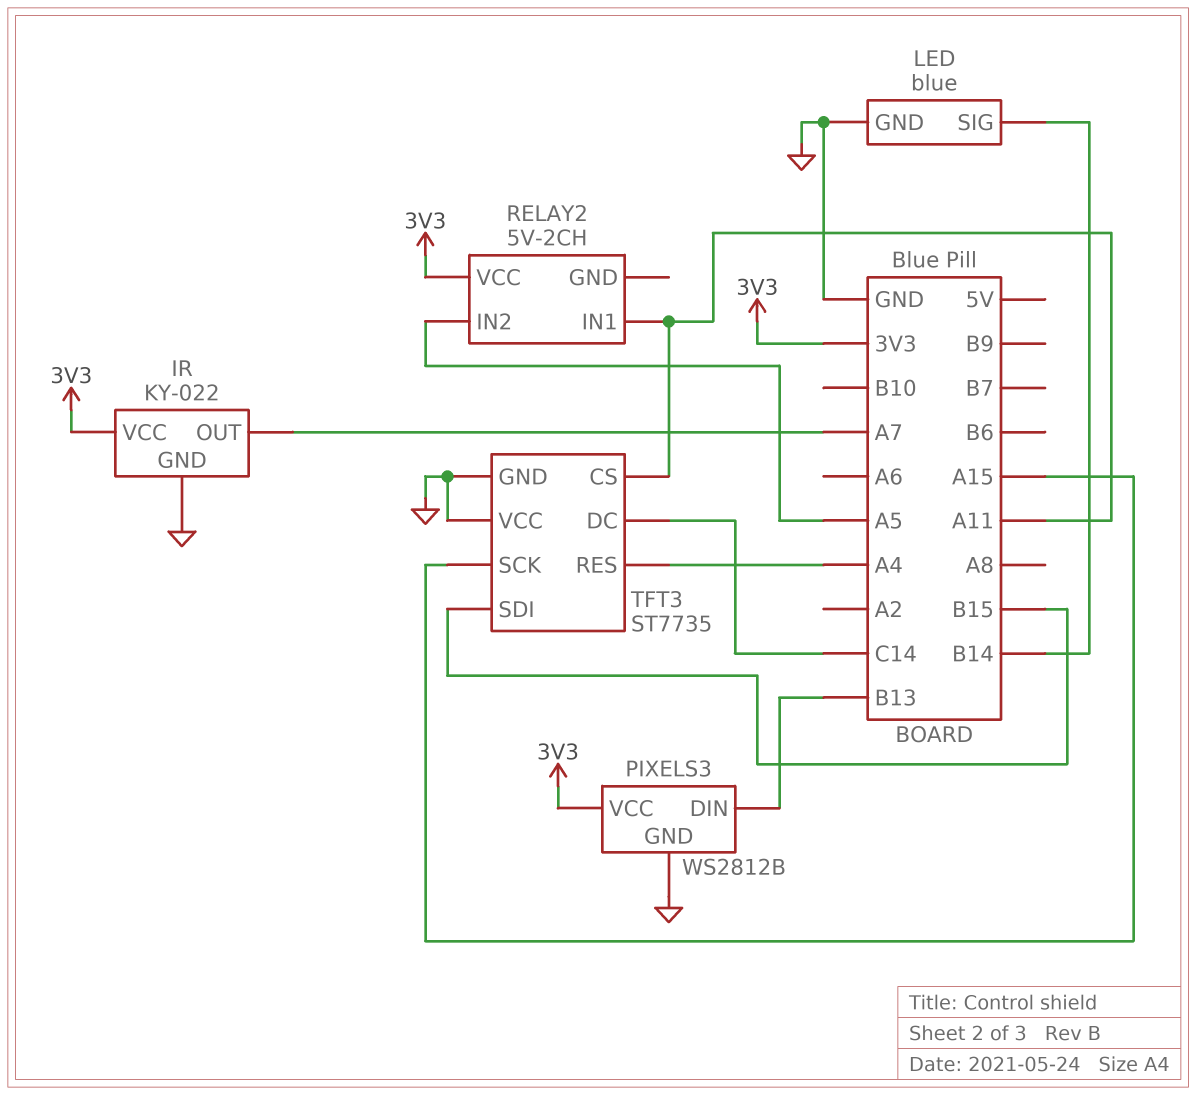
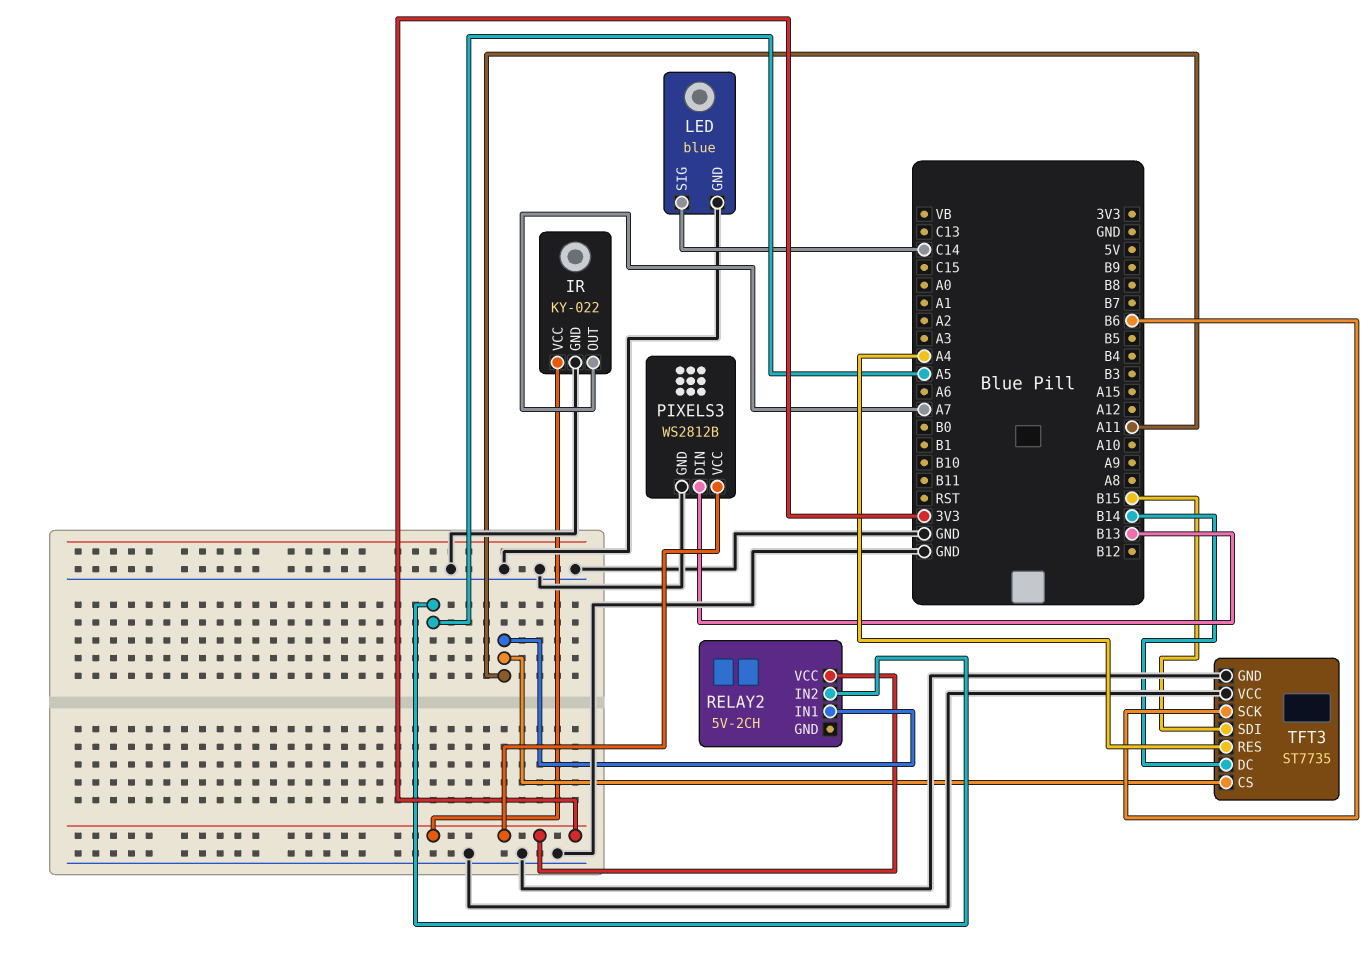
LED pin SIG: B14 -> C14
TFT3 pin DC: C14 -> B14
TFT3 pin SCK: A15 -> B6

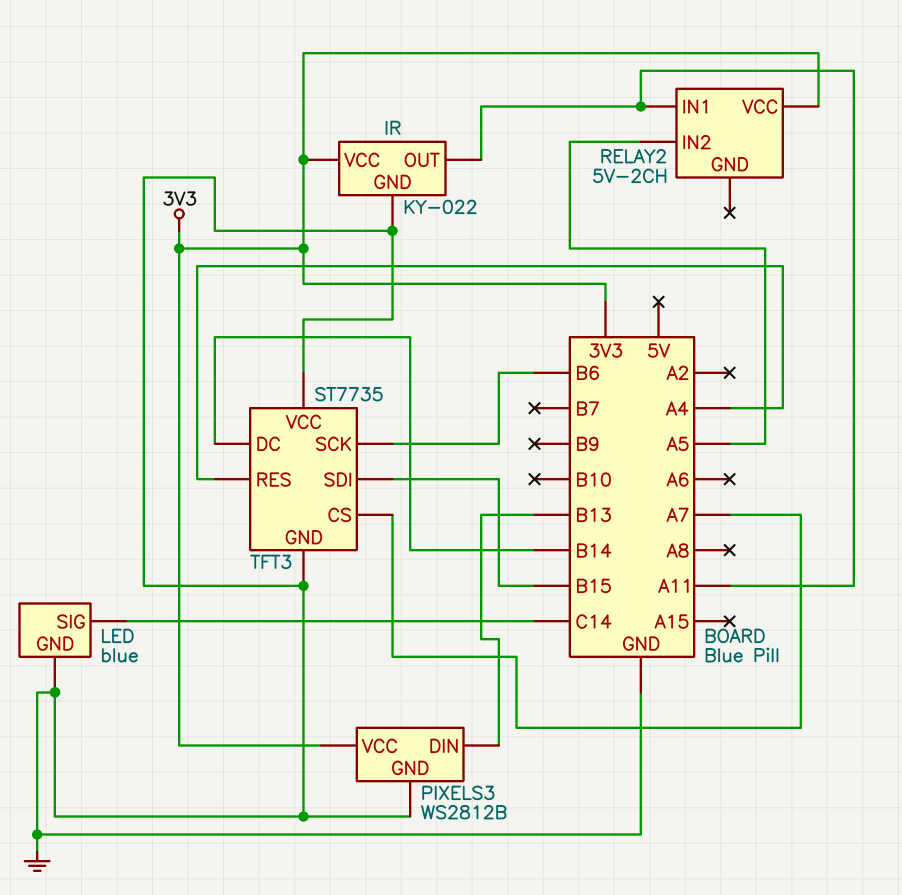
IR pin OUT: A7 -> A11
TFT3 pin CS: A11 -> A7

